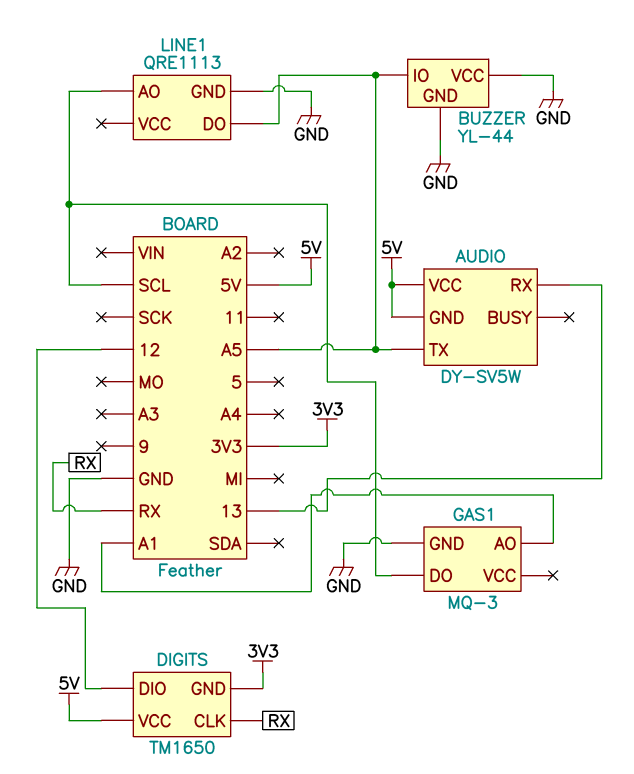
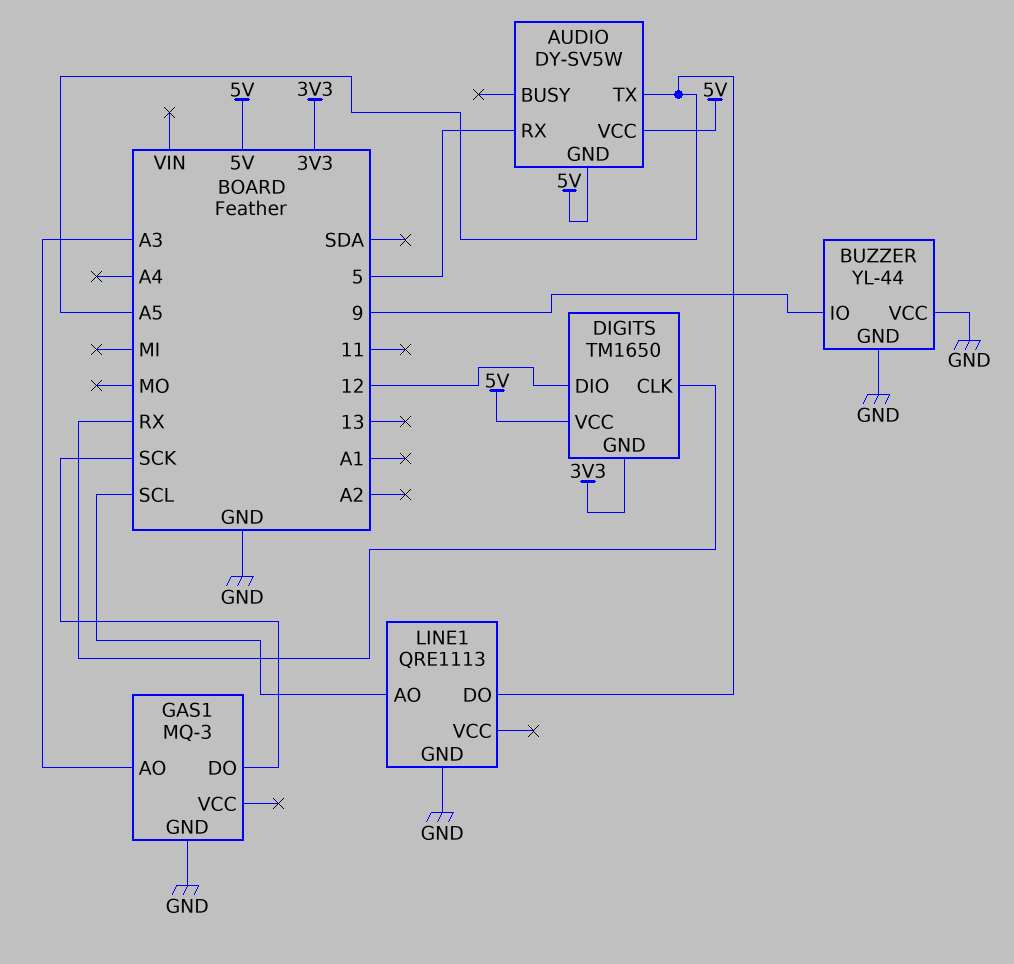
AUDIO pin RX: 13 -> 5
BUZZER pin IO: A5 -> 9
GAS1 pin AO: A1 -> A3
GAS1 pin DO: SCL -> SCK

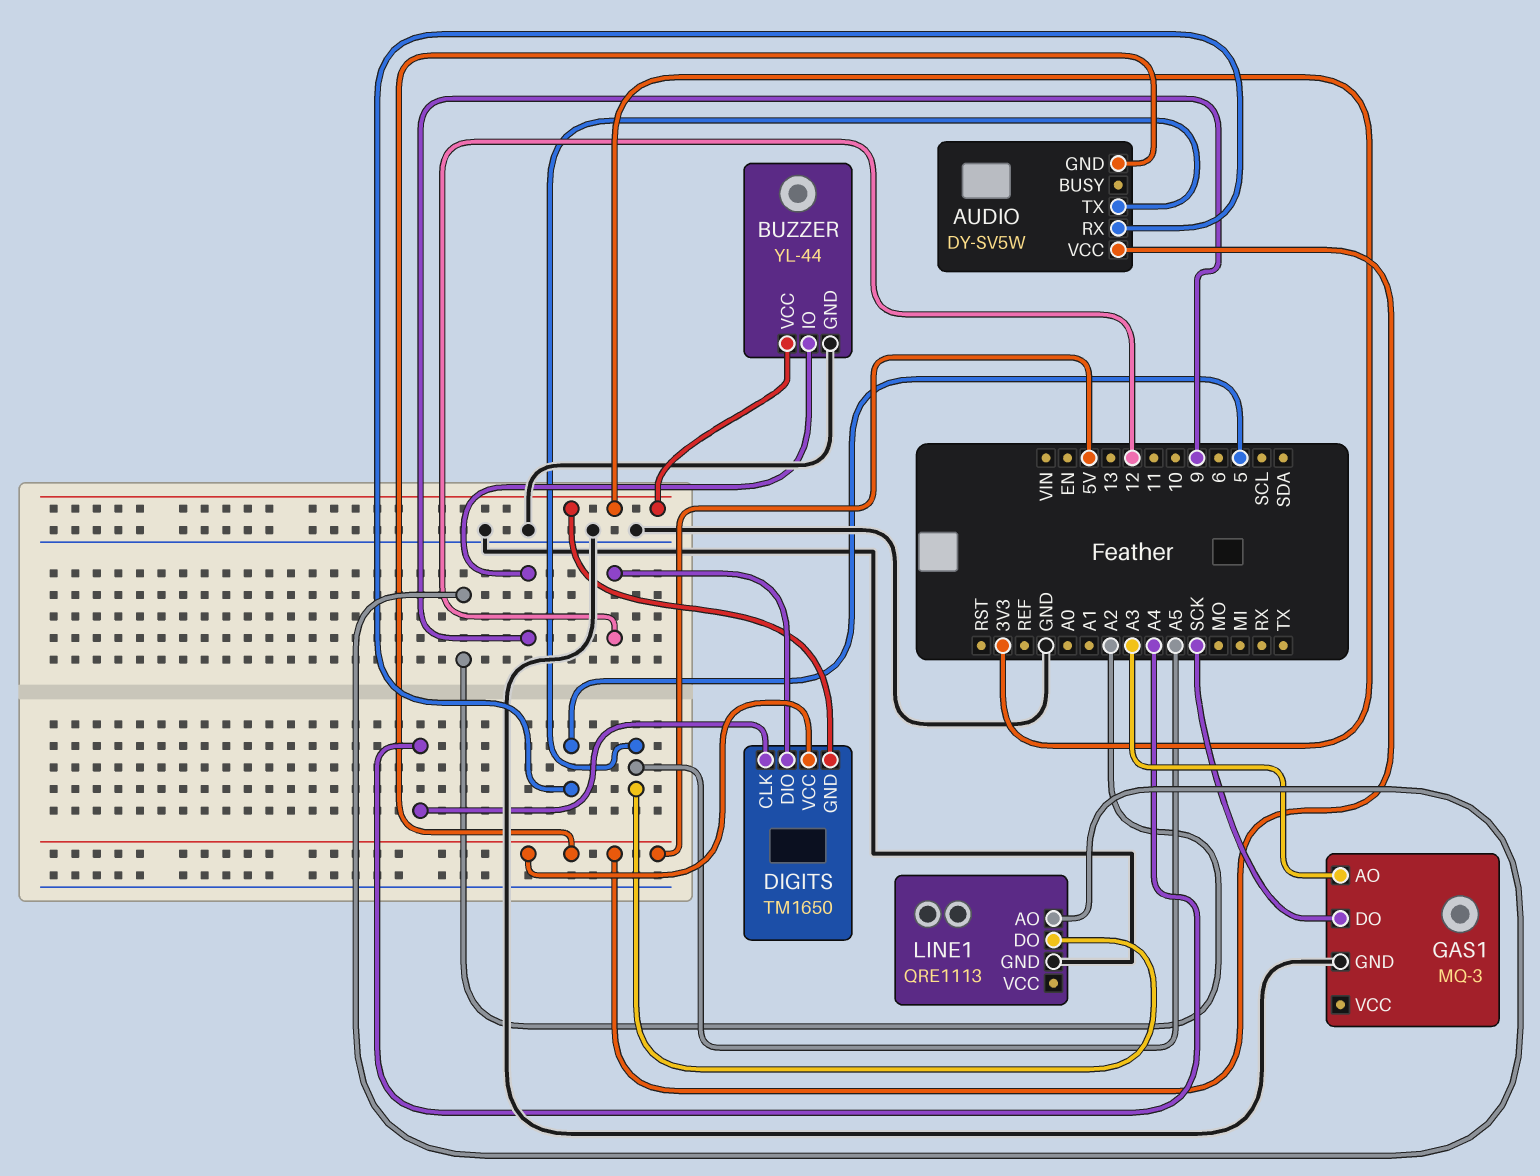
BUZZER pin VCC: GND -> 3V3
DIGITS pin CLK: RX -> A4
LINE1 pin AO: SCL -> A2

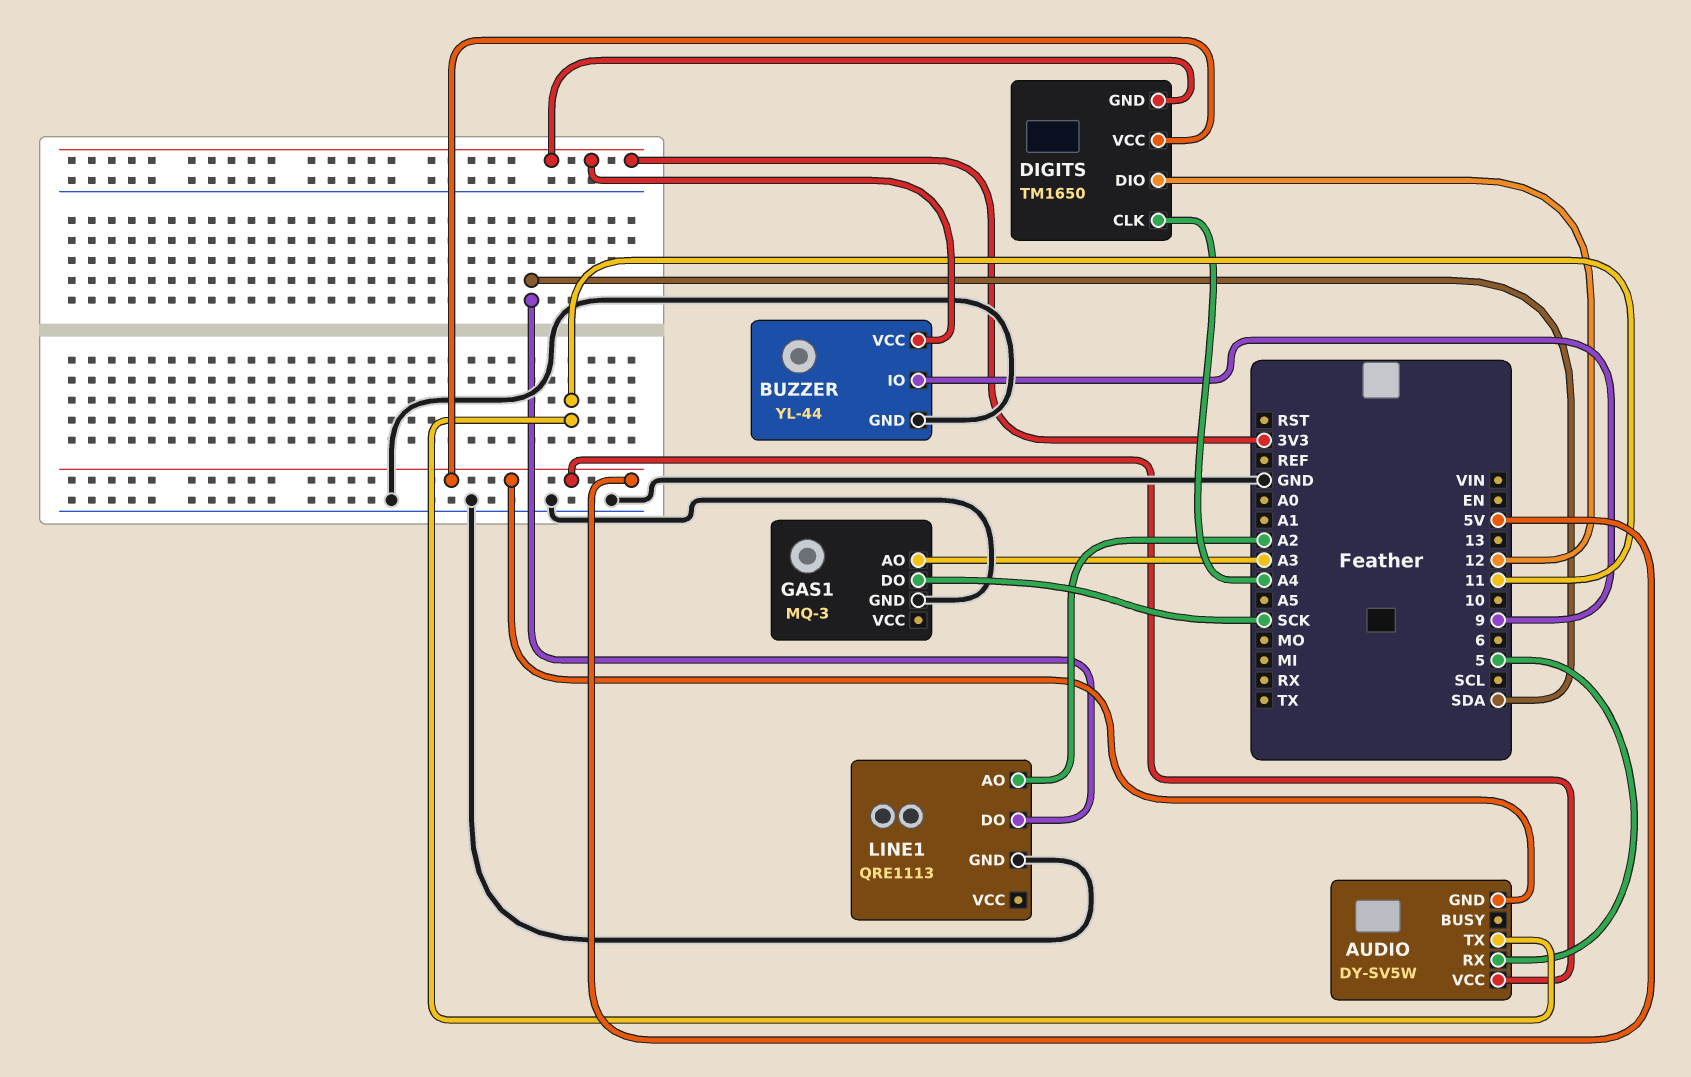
AUDIO pin TX: A5 -> 11
LINE1 pin DO: A5 -> SDA

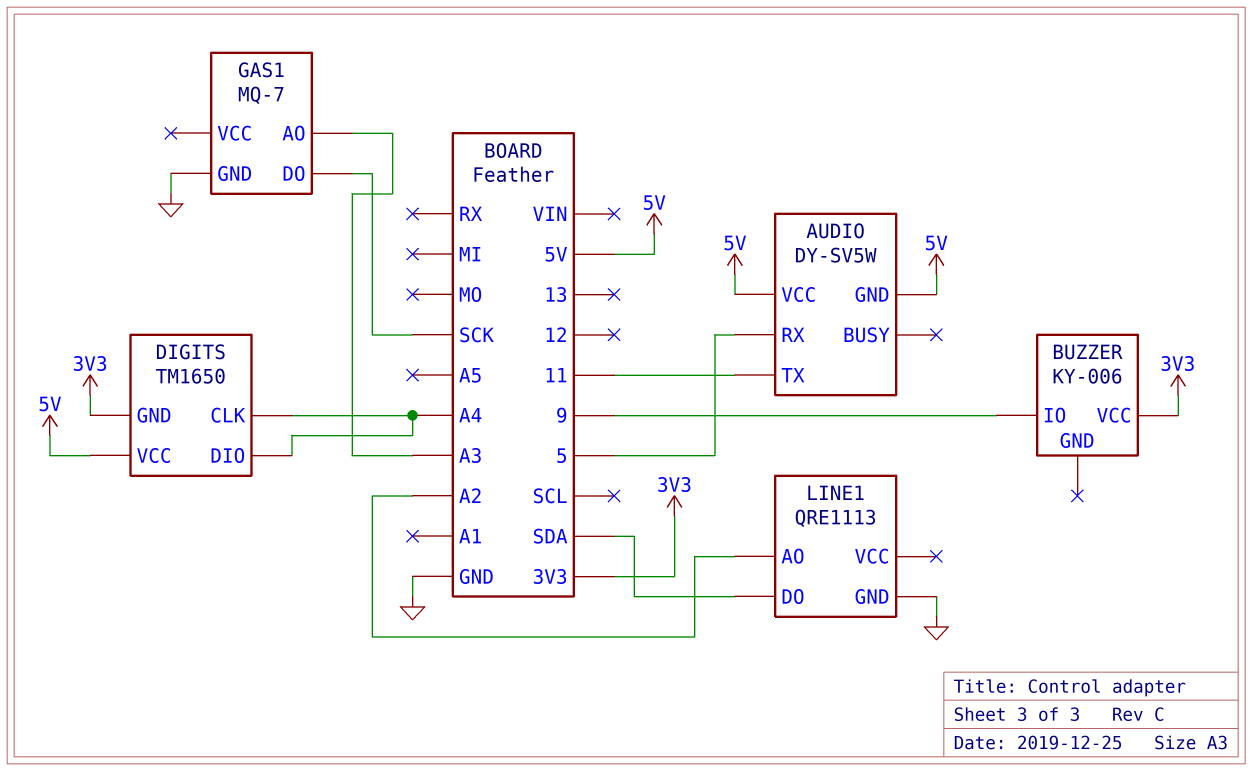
BUZZER: YL-44 -> KY-006
BUZZER pin GND: GND -> none
DIGITS pin DIO: 12 -> A4
GAS1: MQ-3 -> MQ-7

